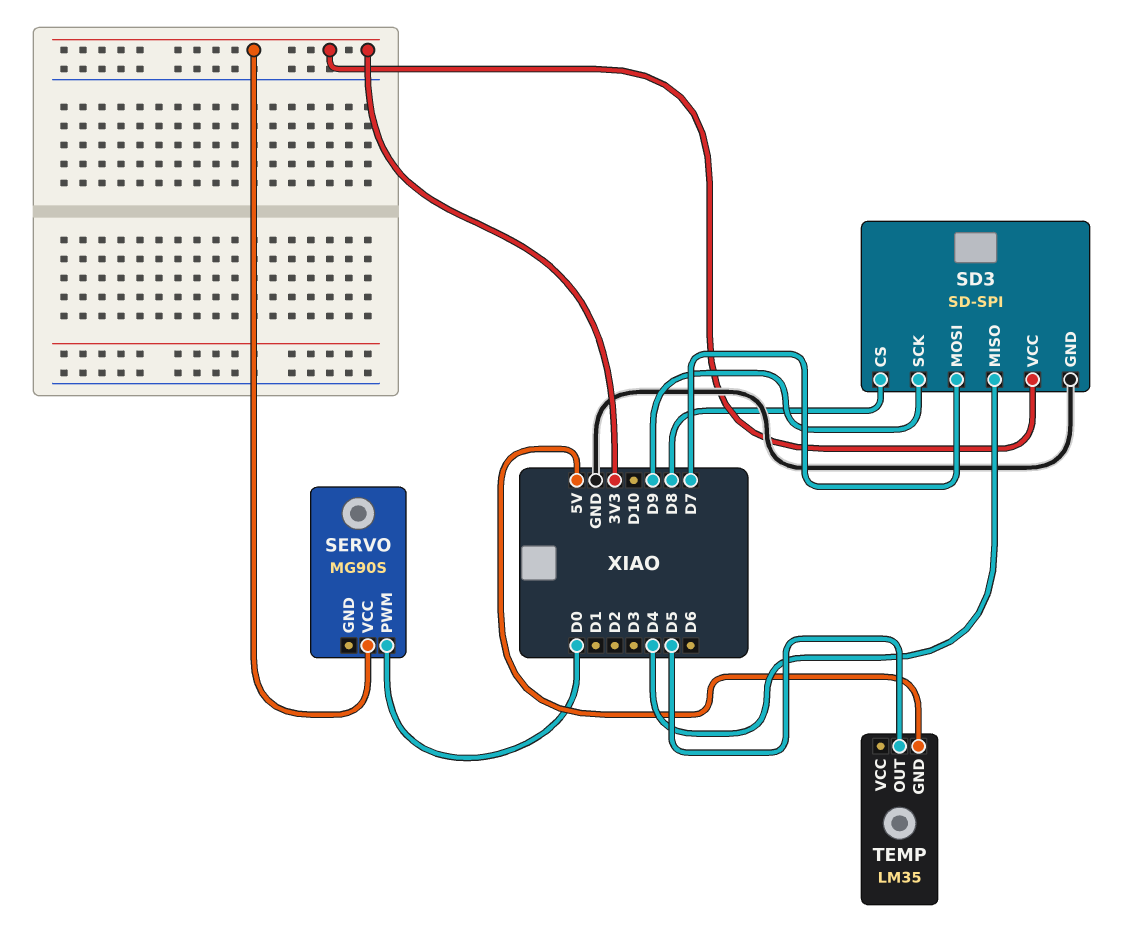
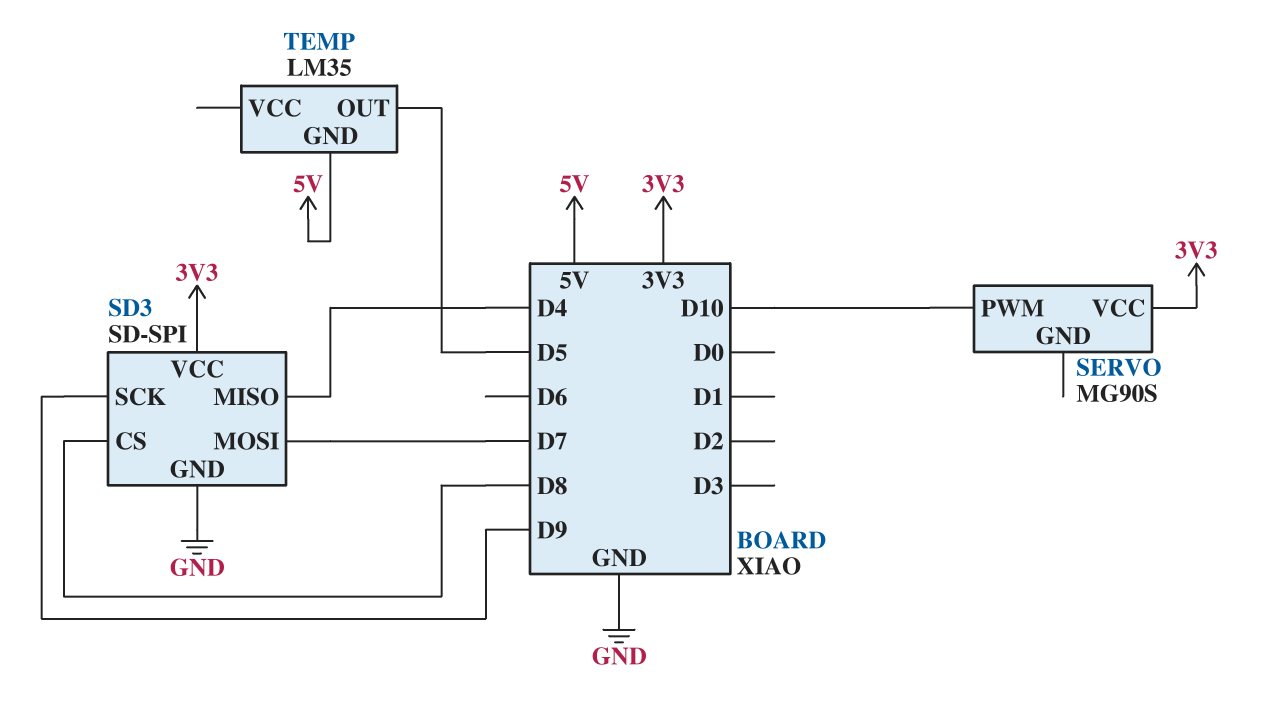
SERVO pin PWM: D0 -> D10

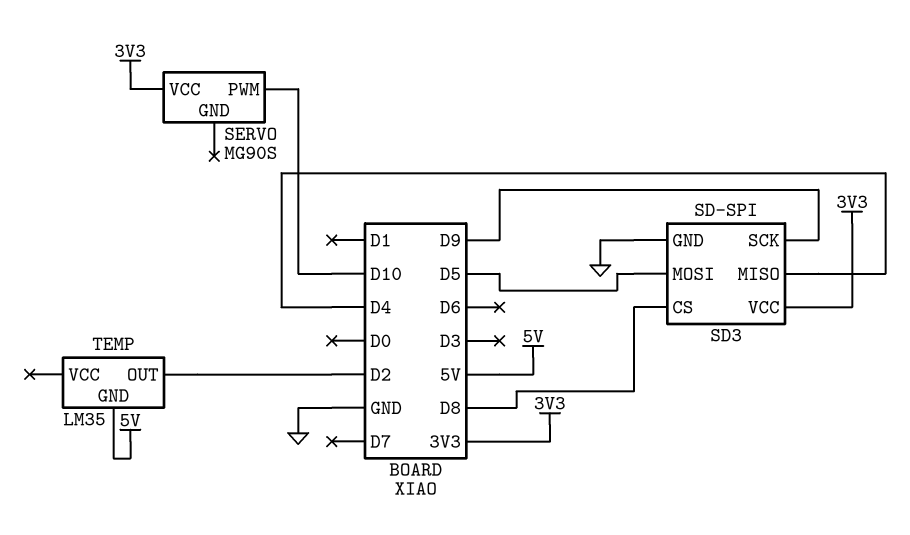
SD3 pin MOSI: D7 -> D5
TEMP pin OUT: D5 -> D2

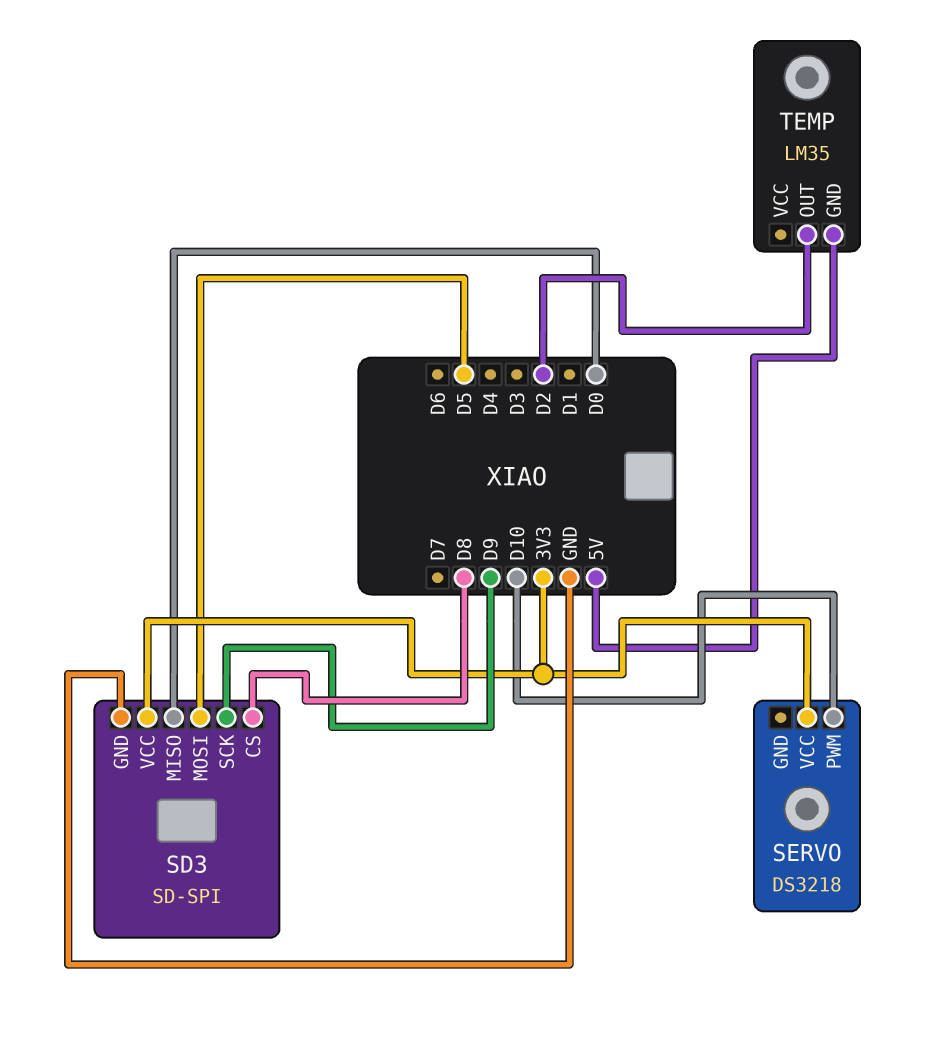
SD3 pin MISO: D4 -> D0
SERVO: MG90S -> DS3218

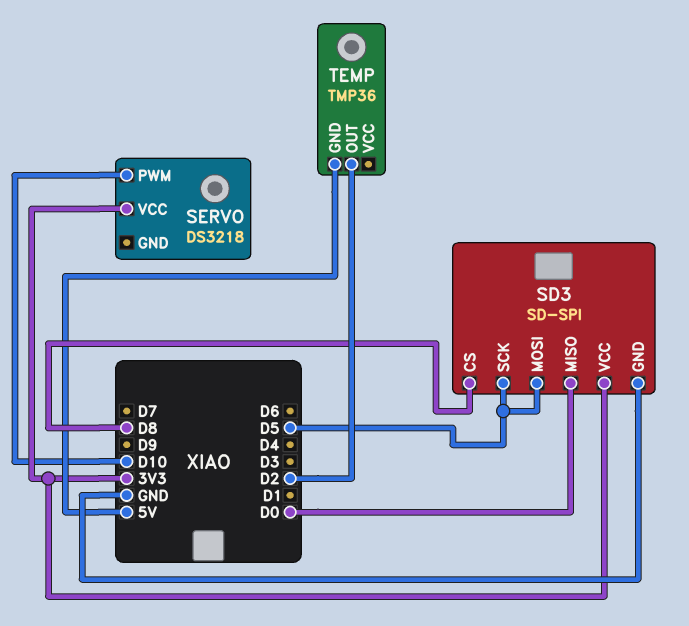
SD3 pin SCK: D9 -> D5
TEMP: LM35 -> TMP36

